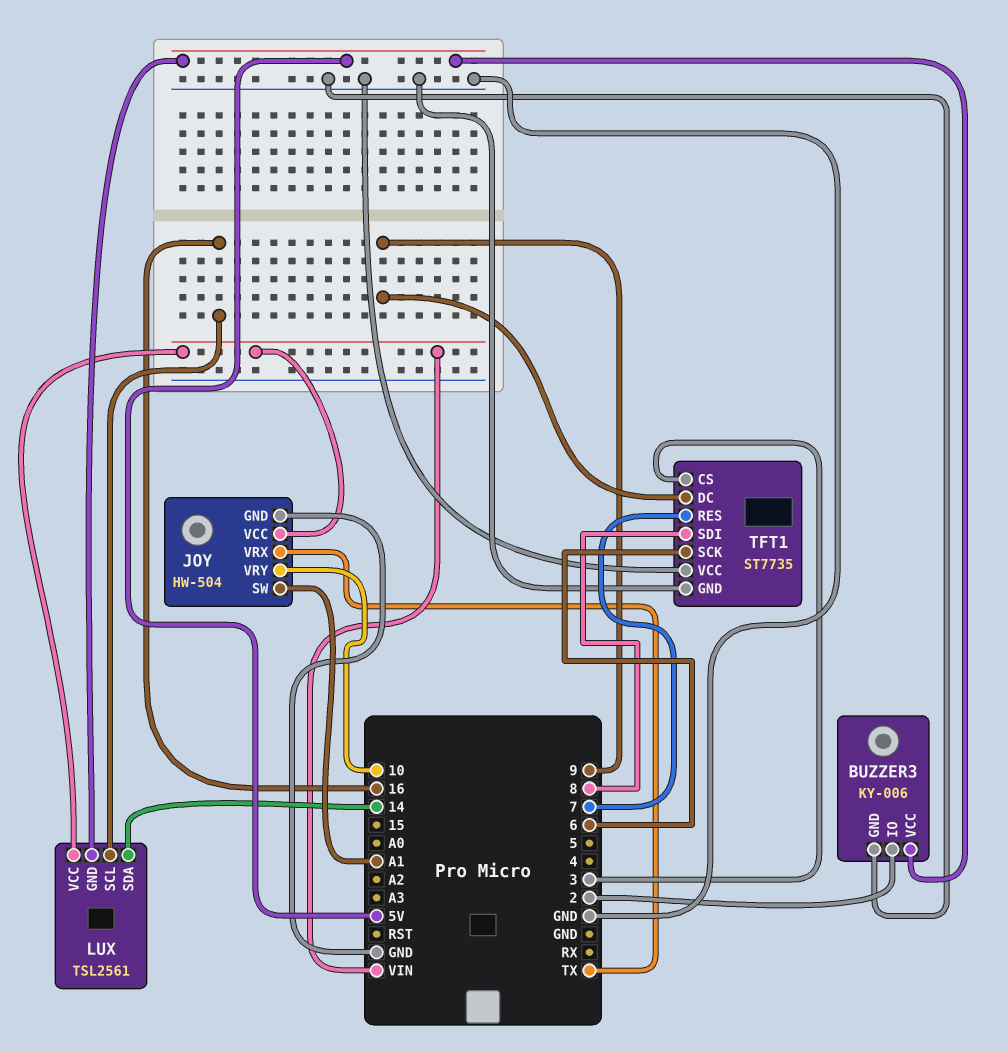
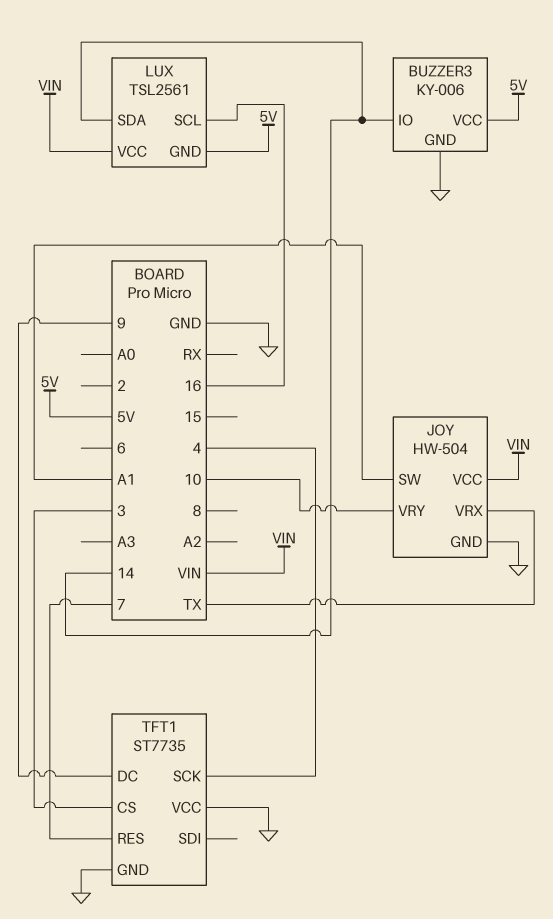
BUZZER3 pin IO: 2 -> 14
TFT1 pin SCK: 6 -> 4
TFT1 pin SDI: 8 -> none

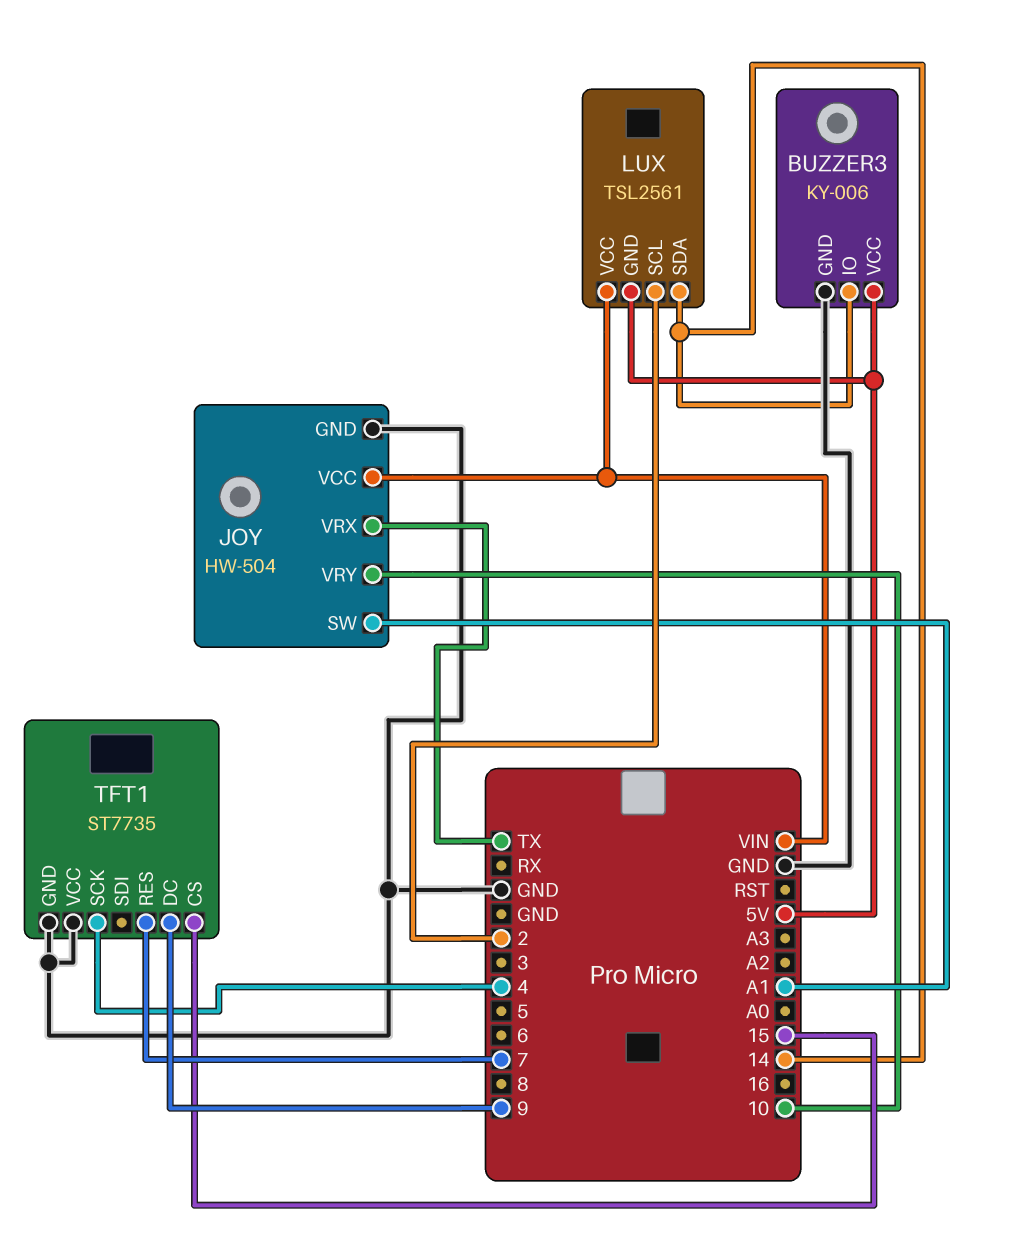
LUX pin SCL: 16 -> 2
TFT1 pin CS: 3 -> 15

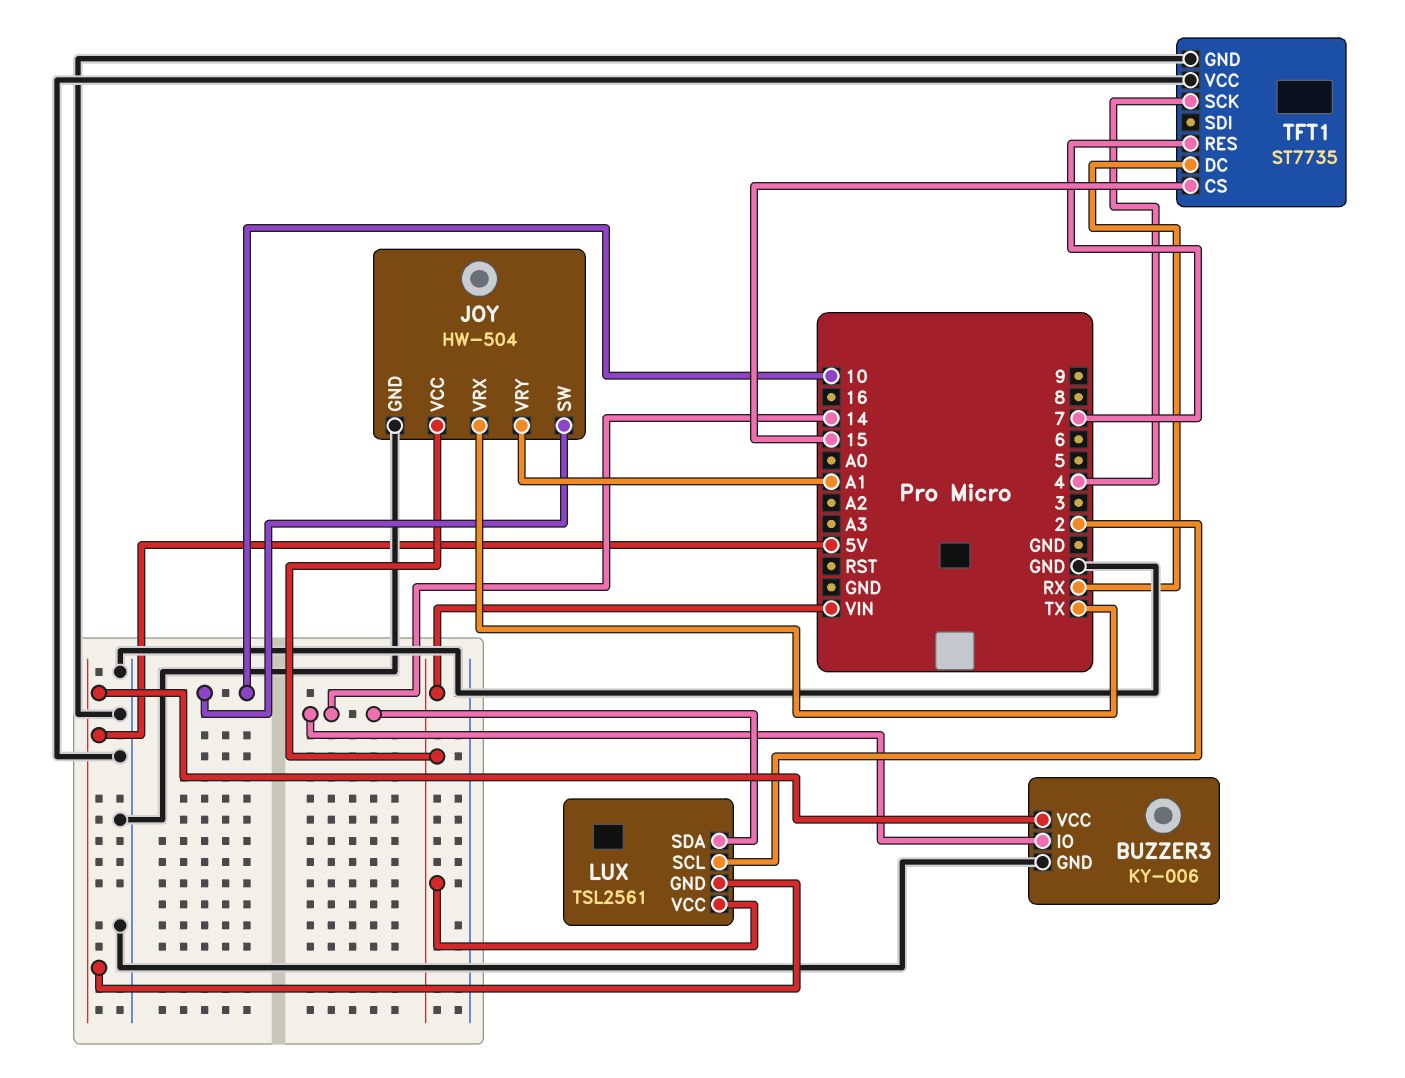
JOY pin SW: A1 -> 10
JOY pin VRY: 10 -> A1
TFT1 pin DC: 9 -> RX

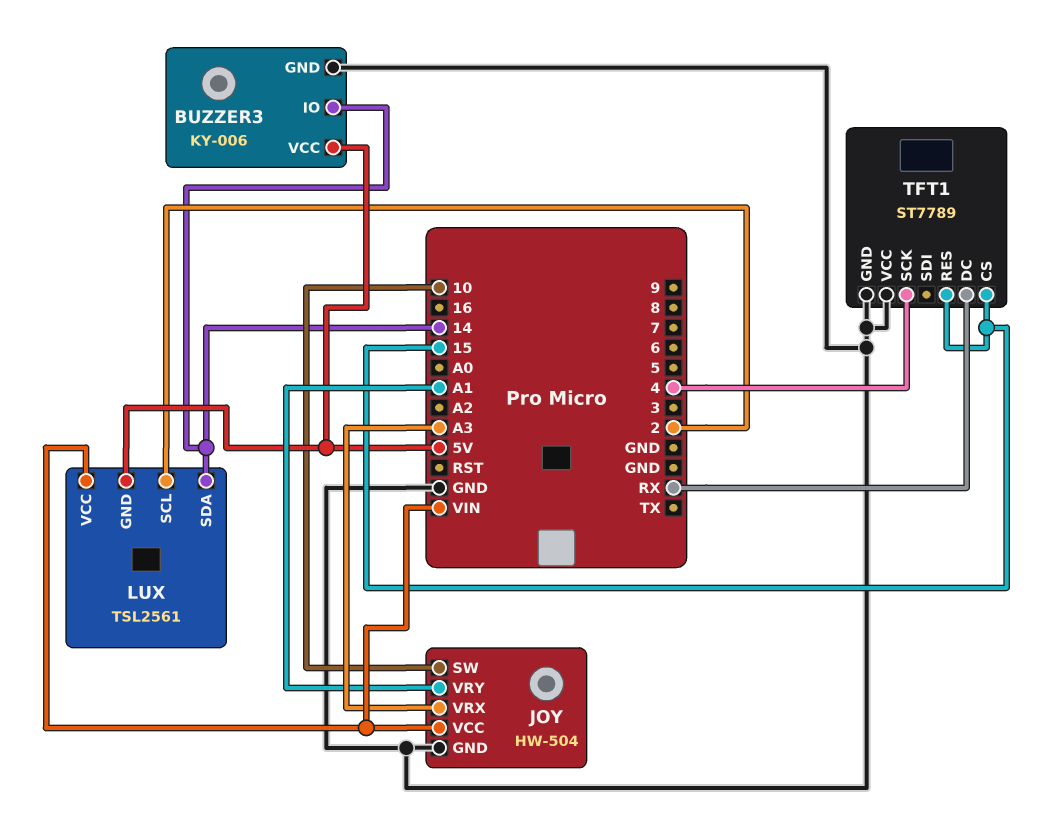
JOY pin VRX: TX -> A3
TFT1: ST7735 -> ST7789
TFT1 pin RES: 7 -> 15

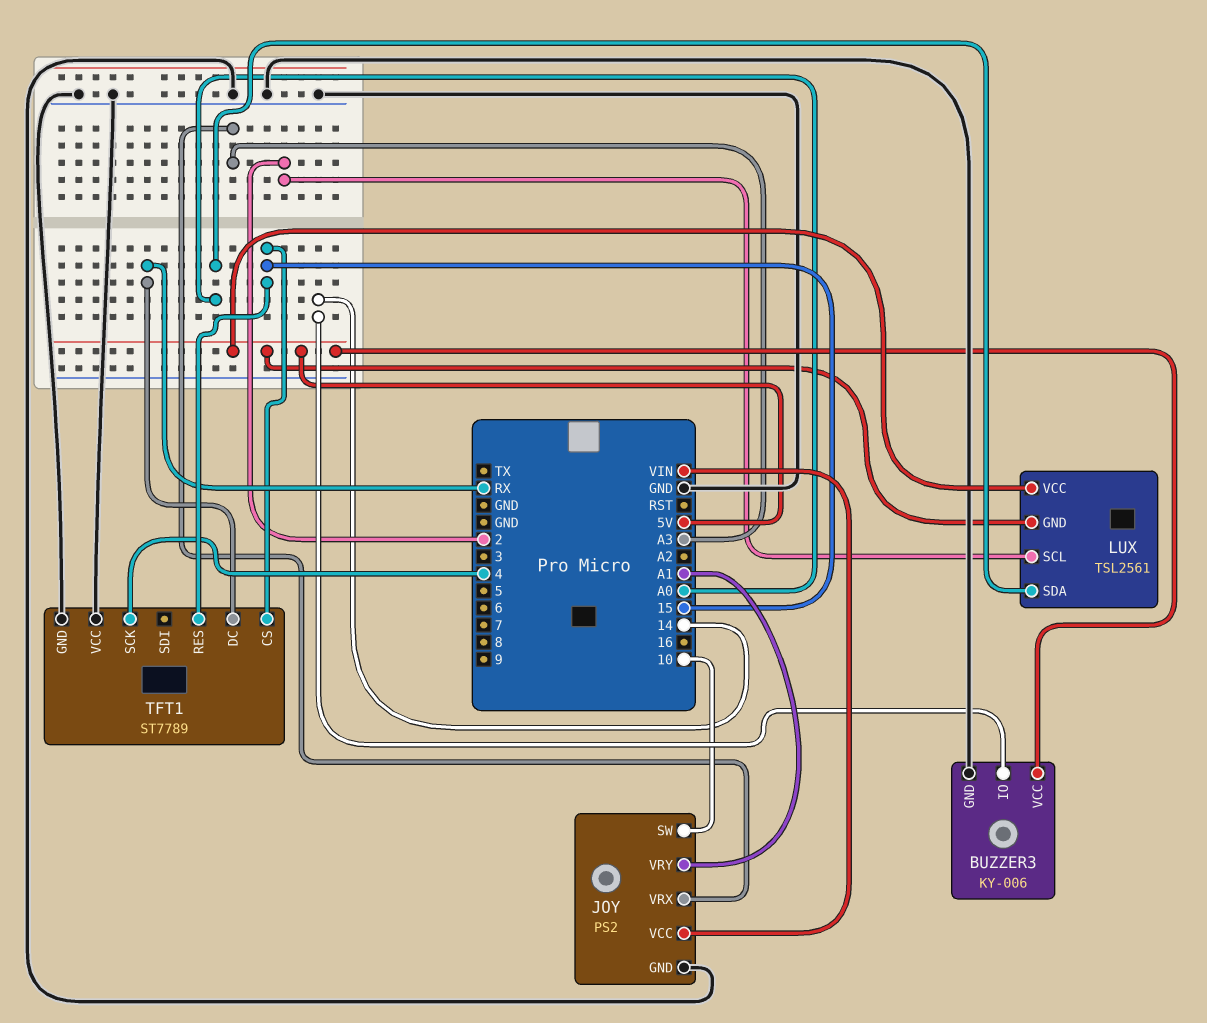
JOY: HW-504 -> PS2
LUX pin SDA: 14 -> A0
LUX pin VCC: VIN -> 5V

